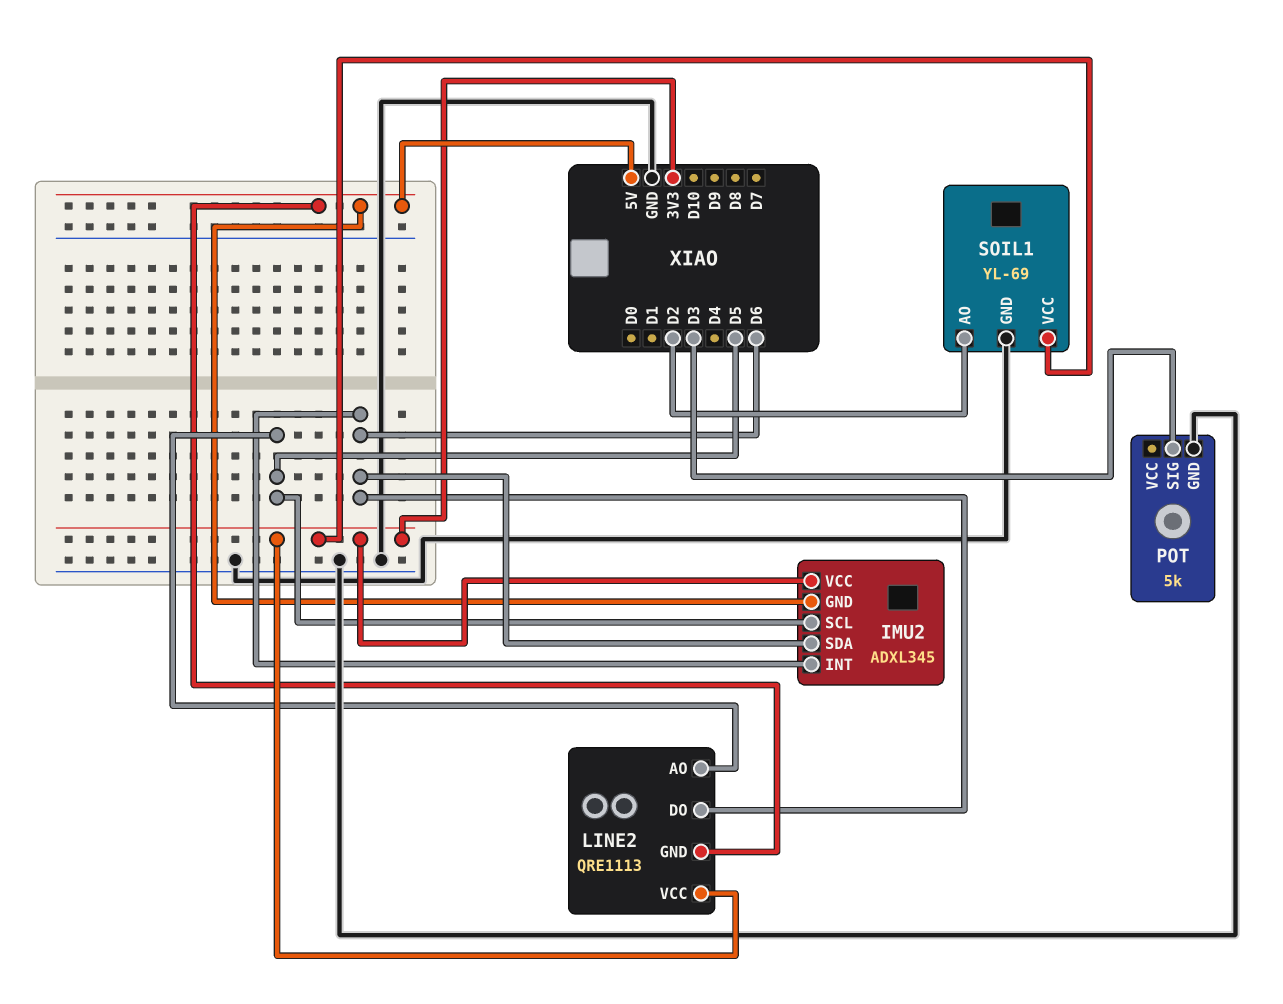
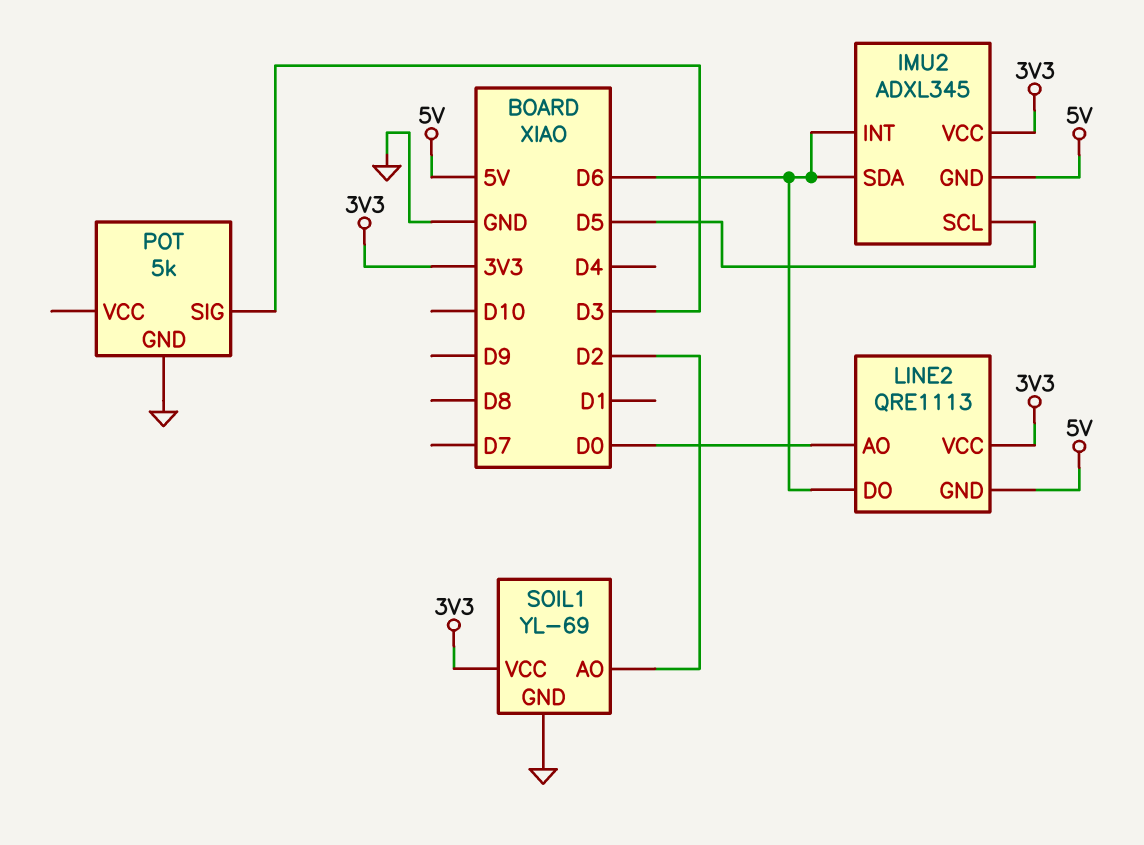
LINE2 pin AO: D5 -> D0

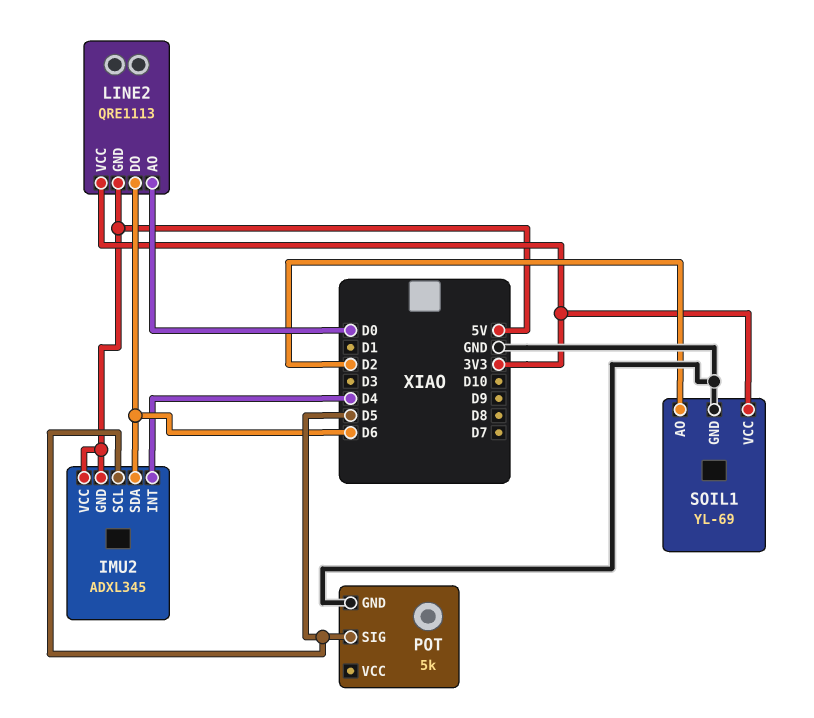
IMU2 pin INT: D6 -> D4
IMU2 pin VCC: 3V3 -> 5V
POT pin SIG: D3 -> D5

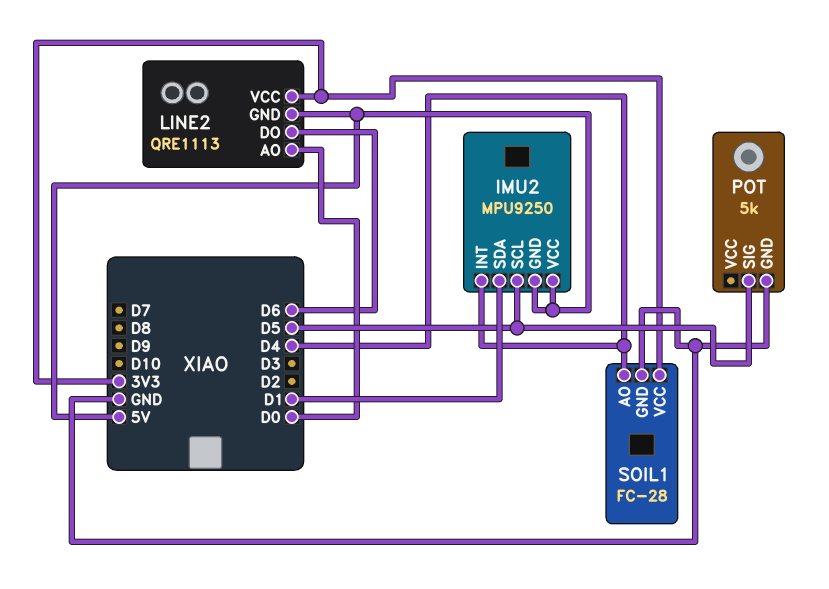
IMU2: ADXL345 -> MPU9250
IMU2 pin SDA: D6 -> D1
SOIL1: YL-69 -> FC-28
SOIL1 pin AO: D2 -> D4

